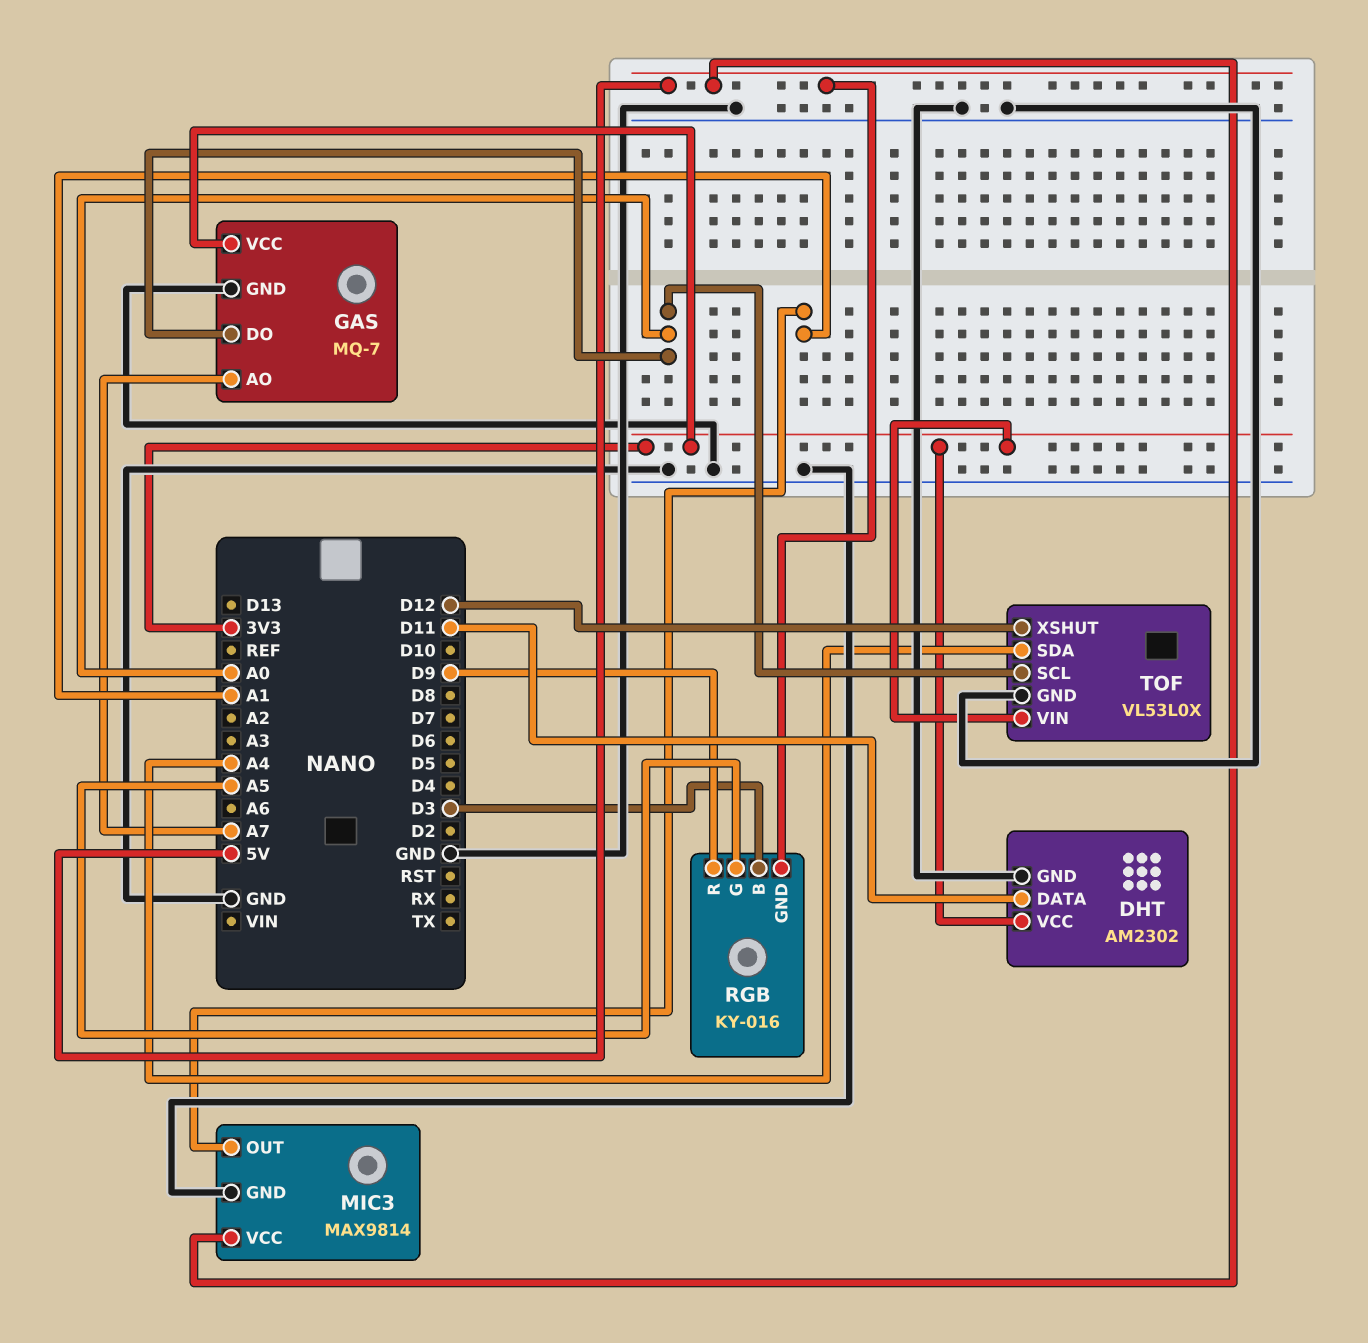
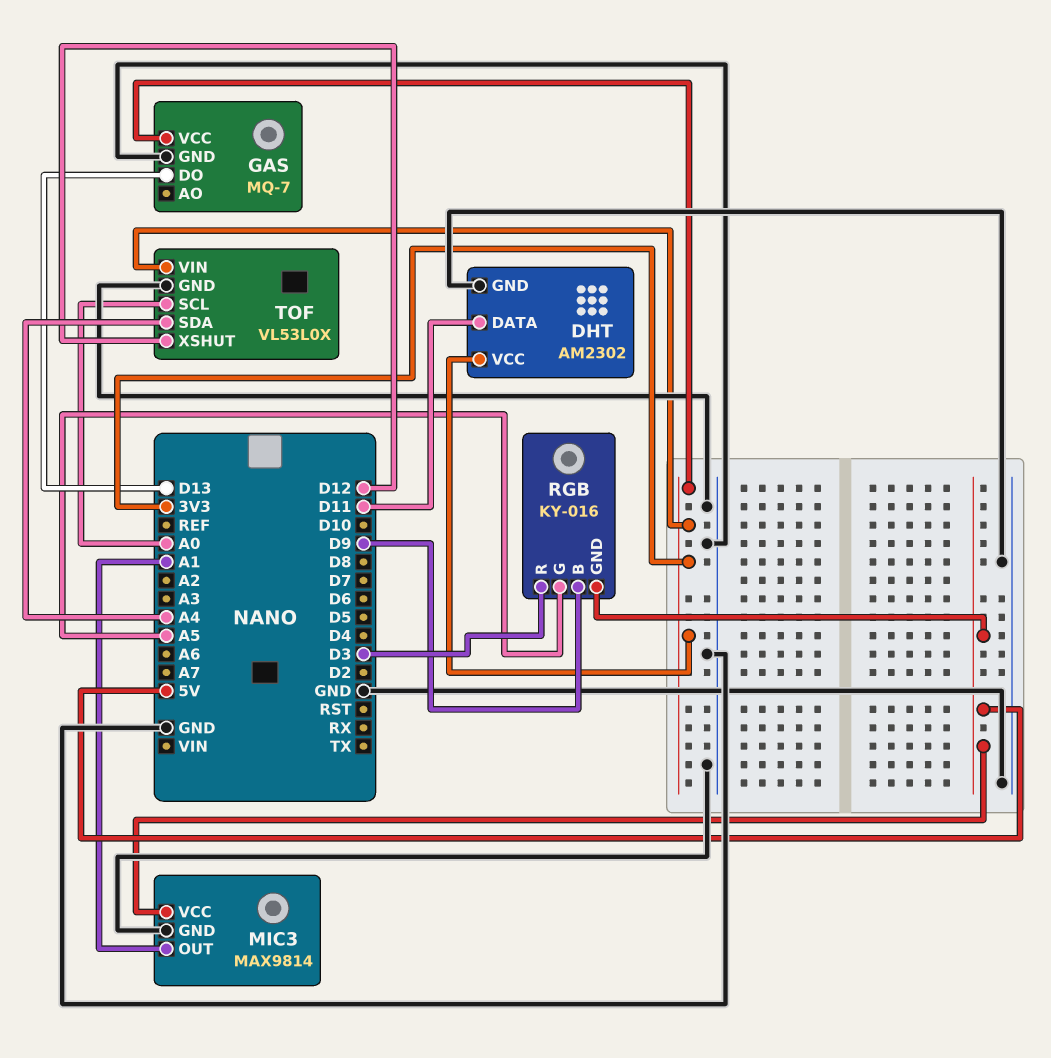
GAS pin AO: A7 -> none
GAS pin DO: A0 -> D13
RGB pin B: D3 -> D9
RGB pin R: D9 -> D3

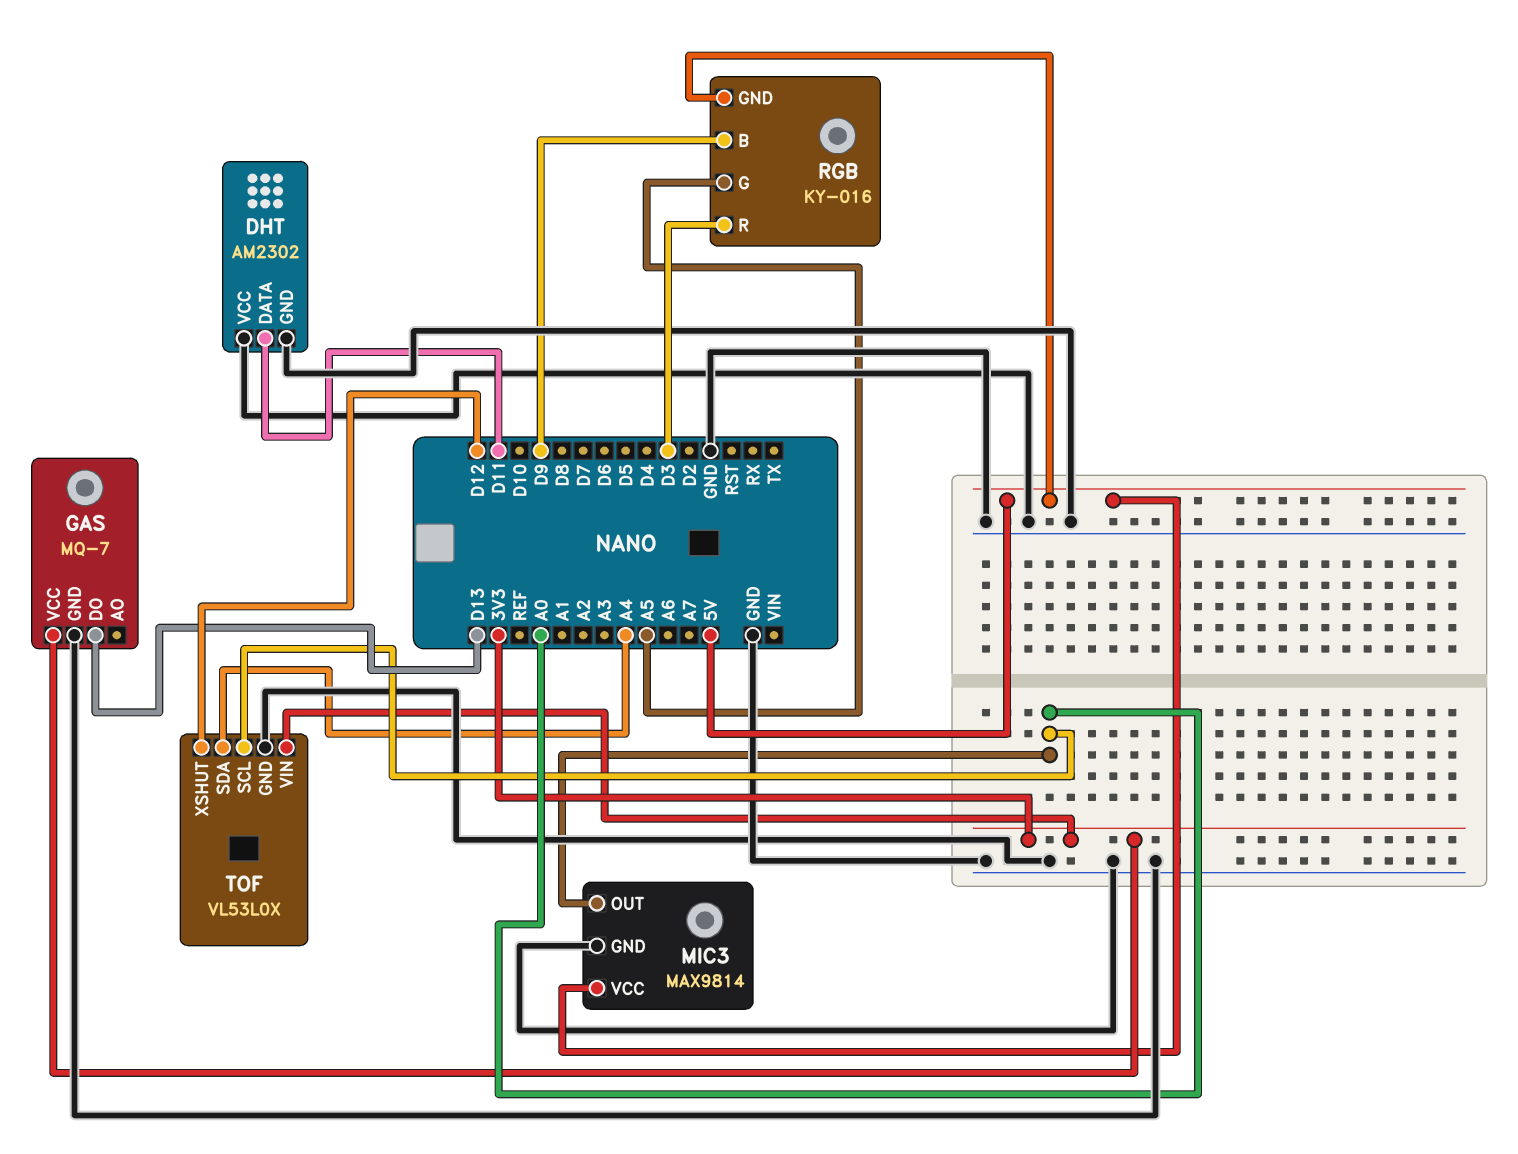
DHT pin VCC: 3V3 -> GND
MIC3 pin OUT: A1 -> A0

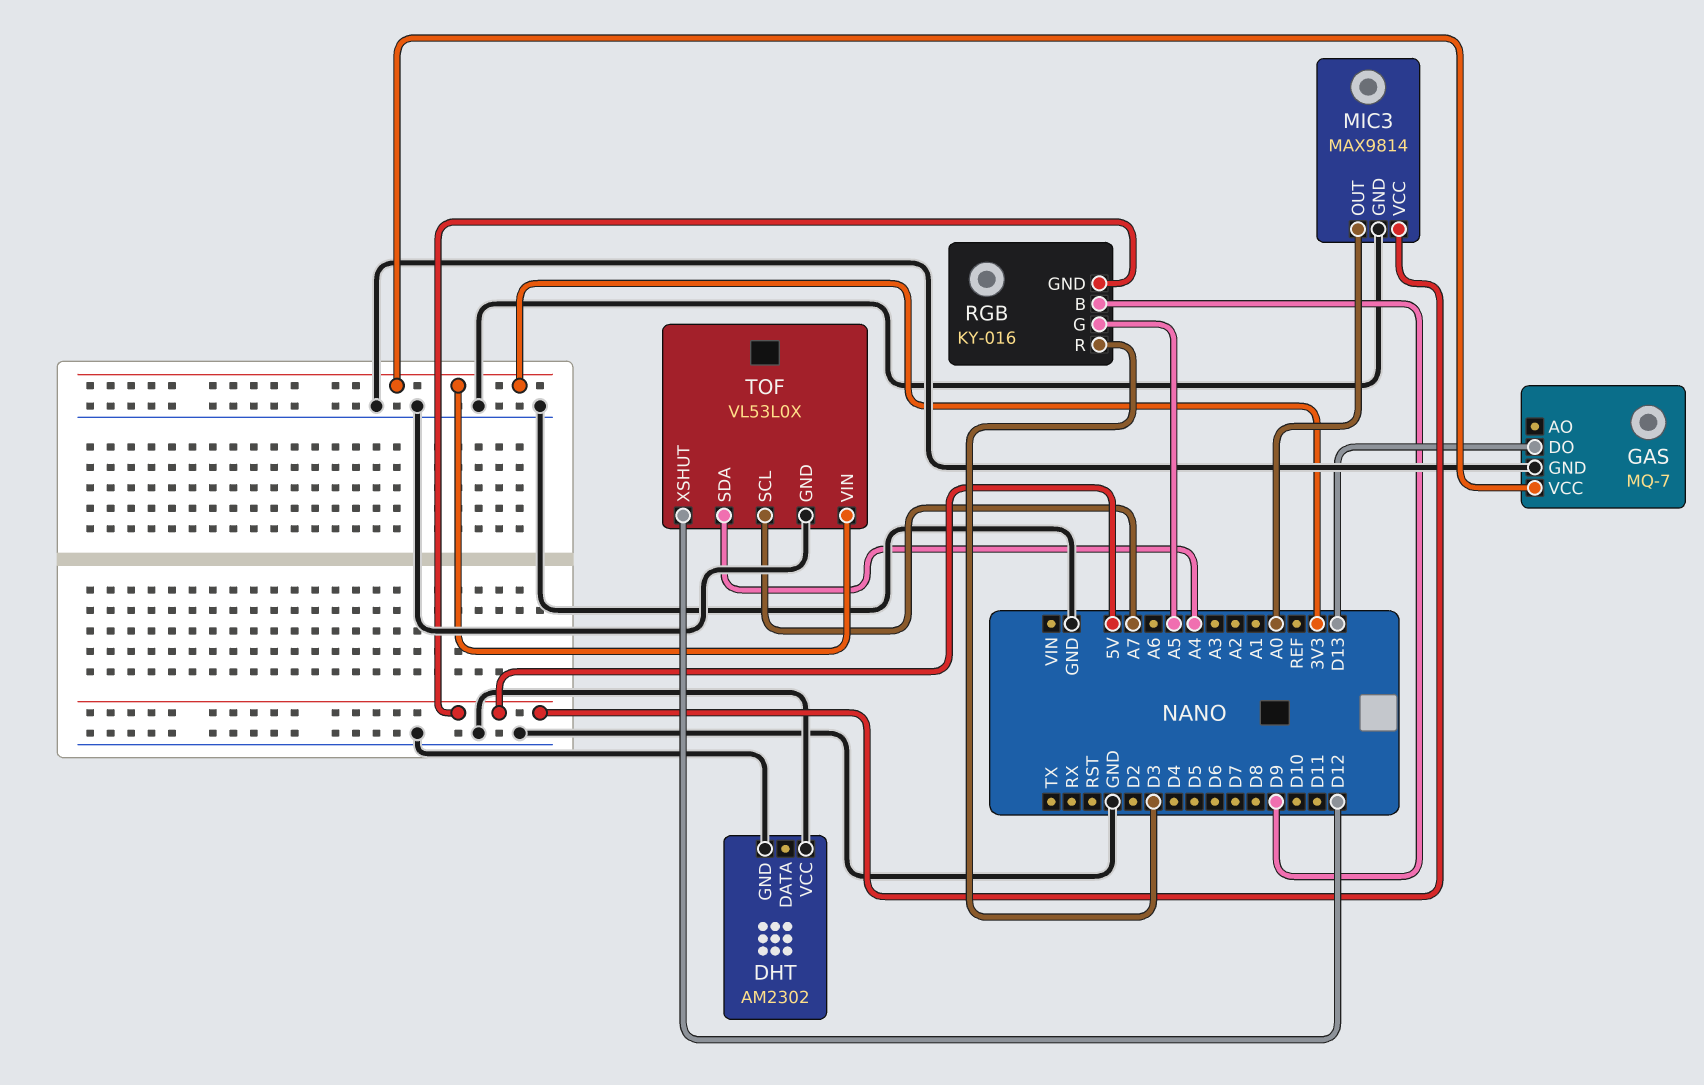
DHT pin DATA: D11 -> none
TOF pin SCL: A0 -> A7

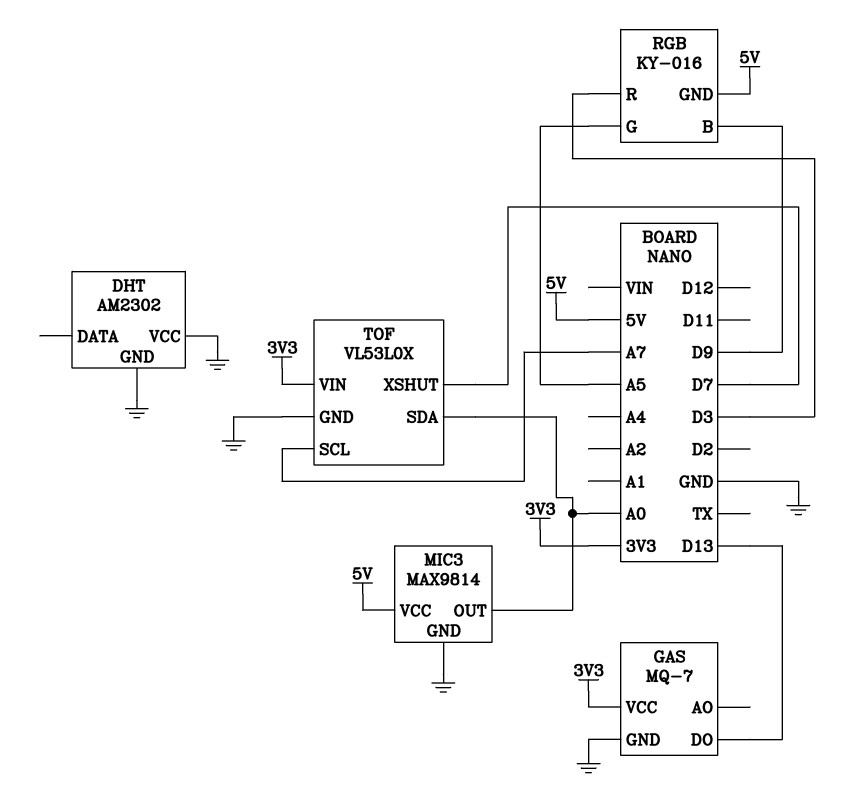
TOF pin SDA: A4 -> A0
TOF pin XSHUT: D12 -> D7

